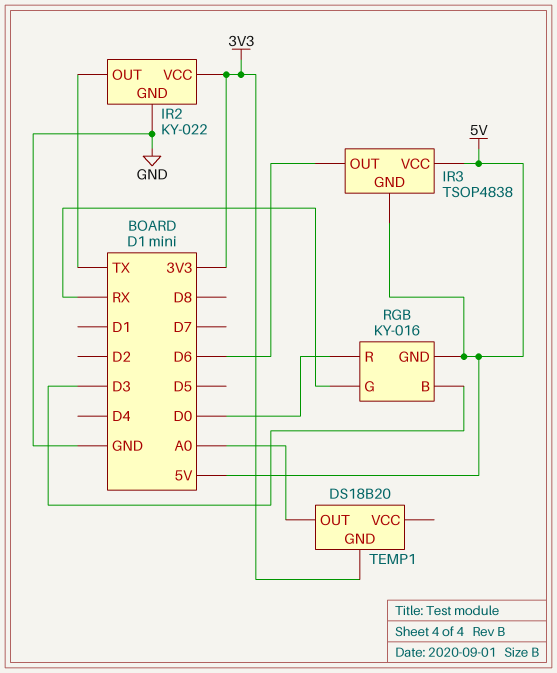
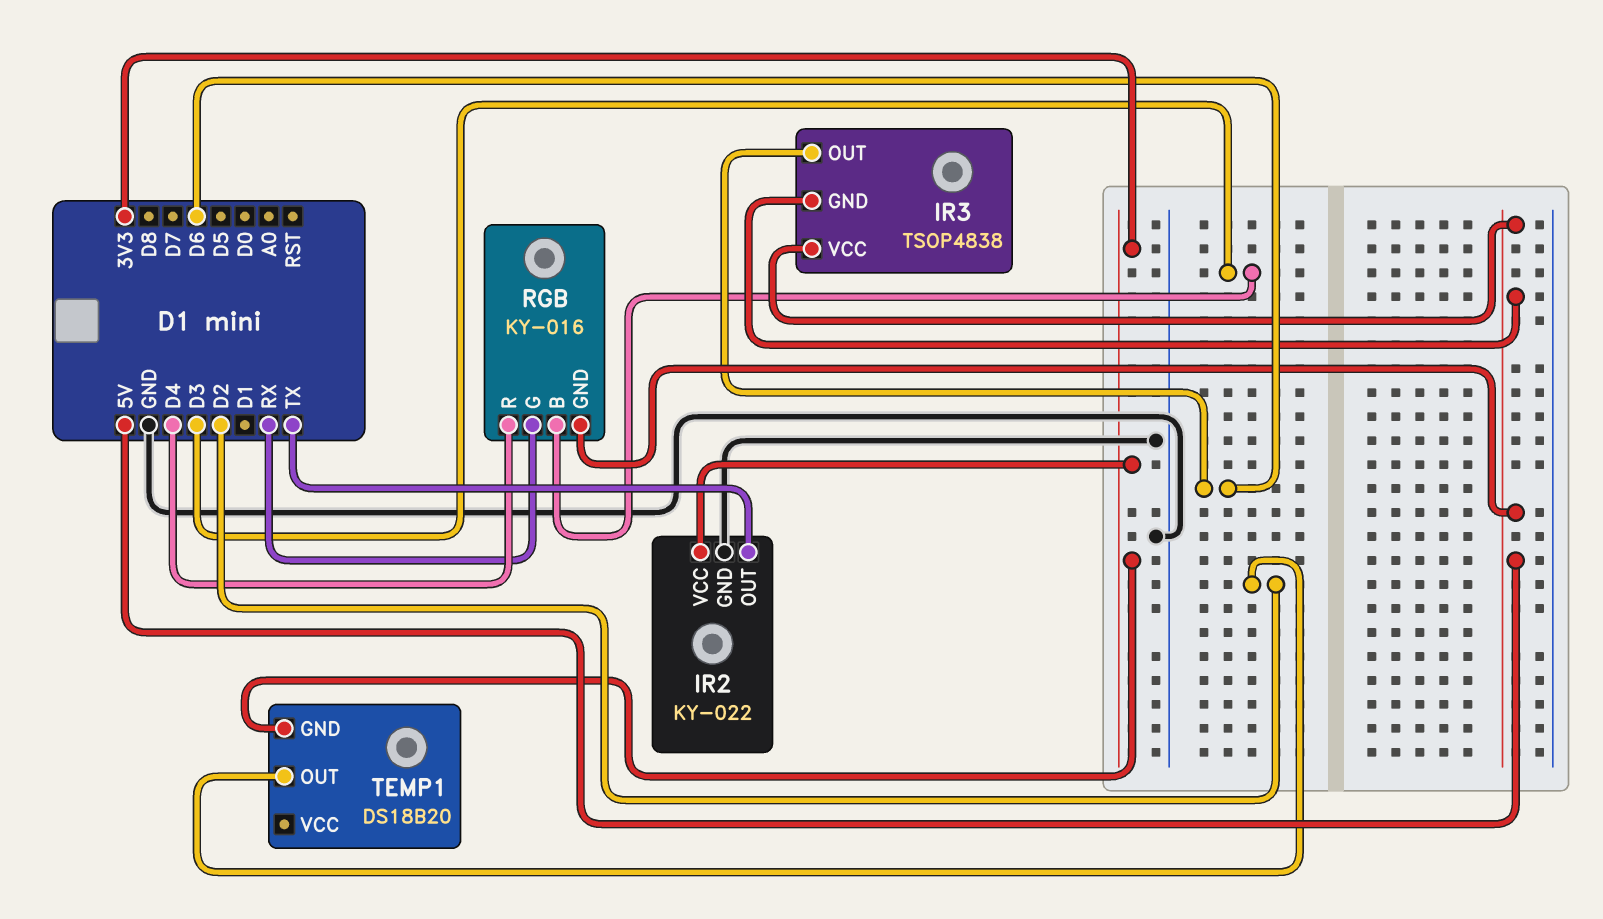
RGB pin R: D0 -> D4
TEMP1 pin OUT: A0 -> D2

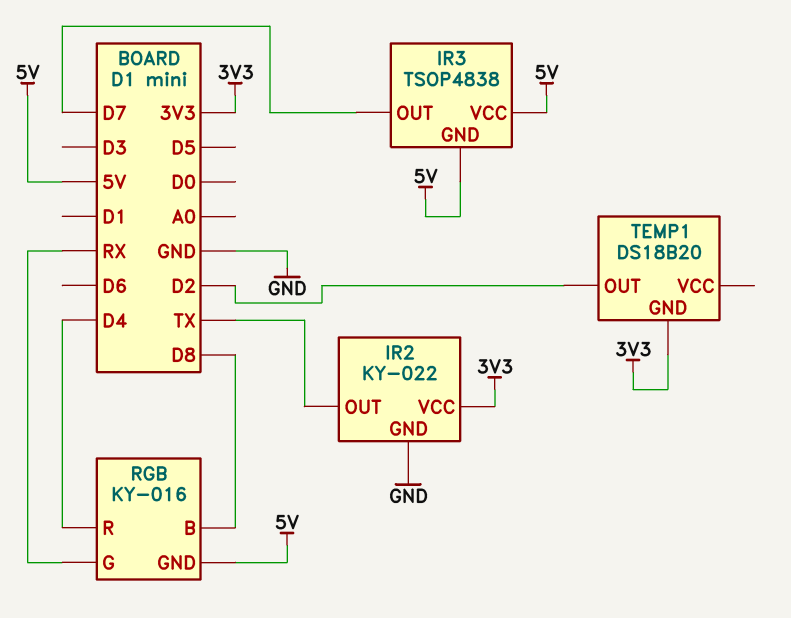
IR3 pin OUT: D6 -> D7
RGB pin B: D3 -> D8

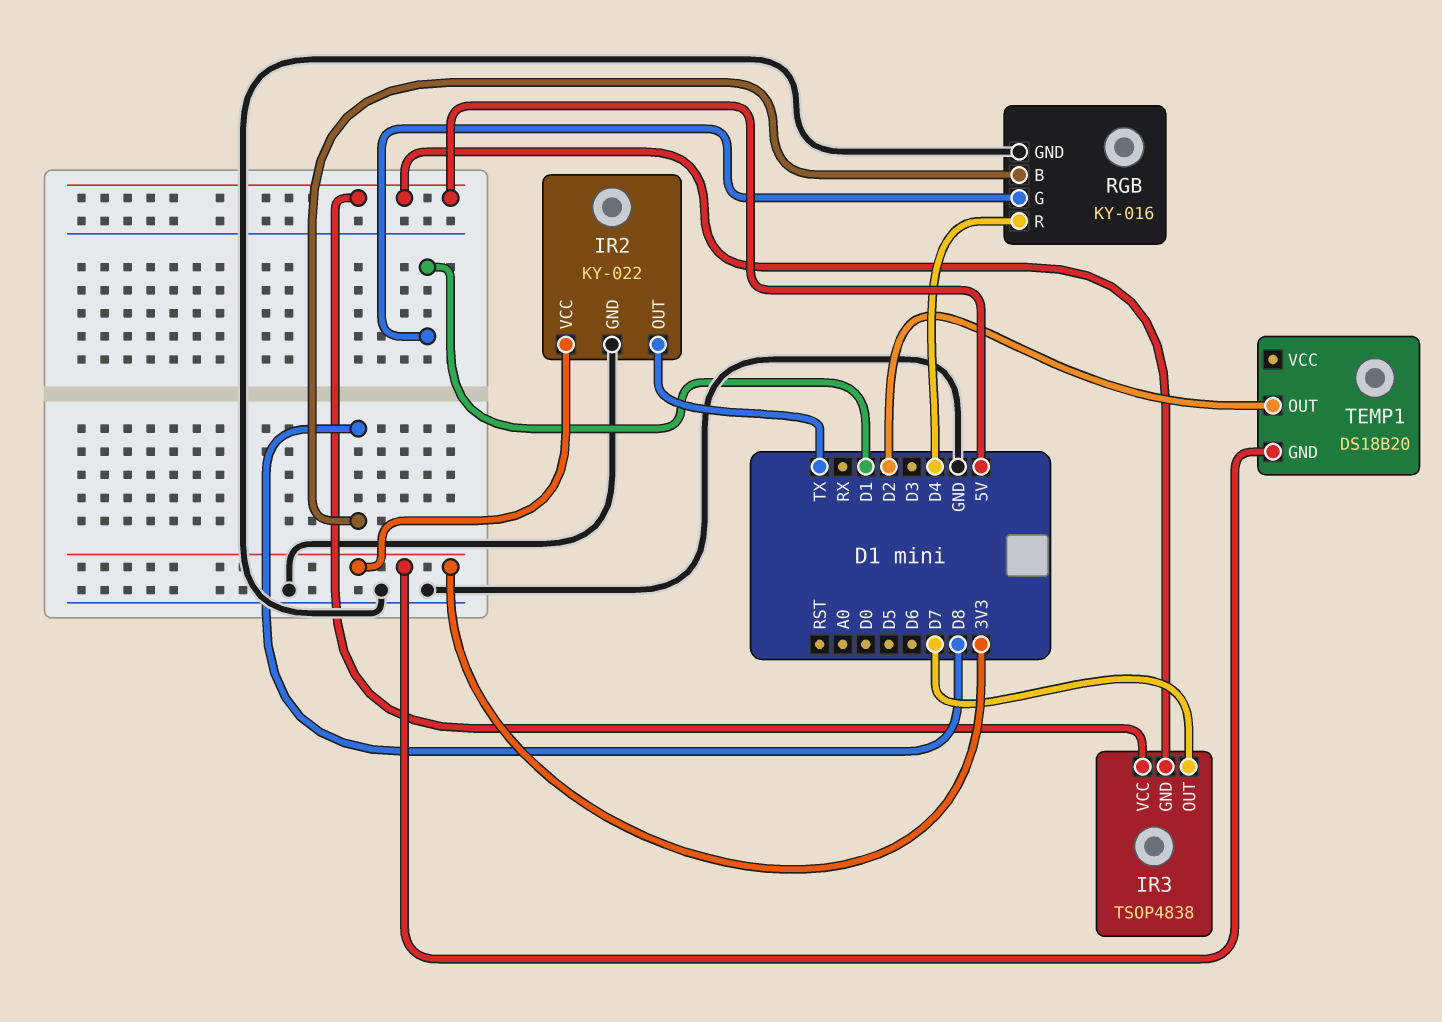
RGB pin G: RX -> D1
RGB pin GND: 5V -> GND

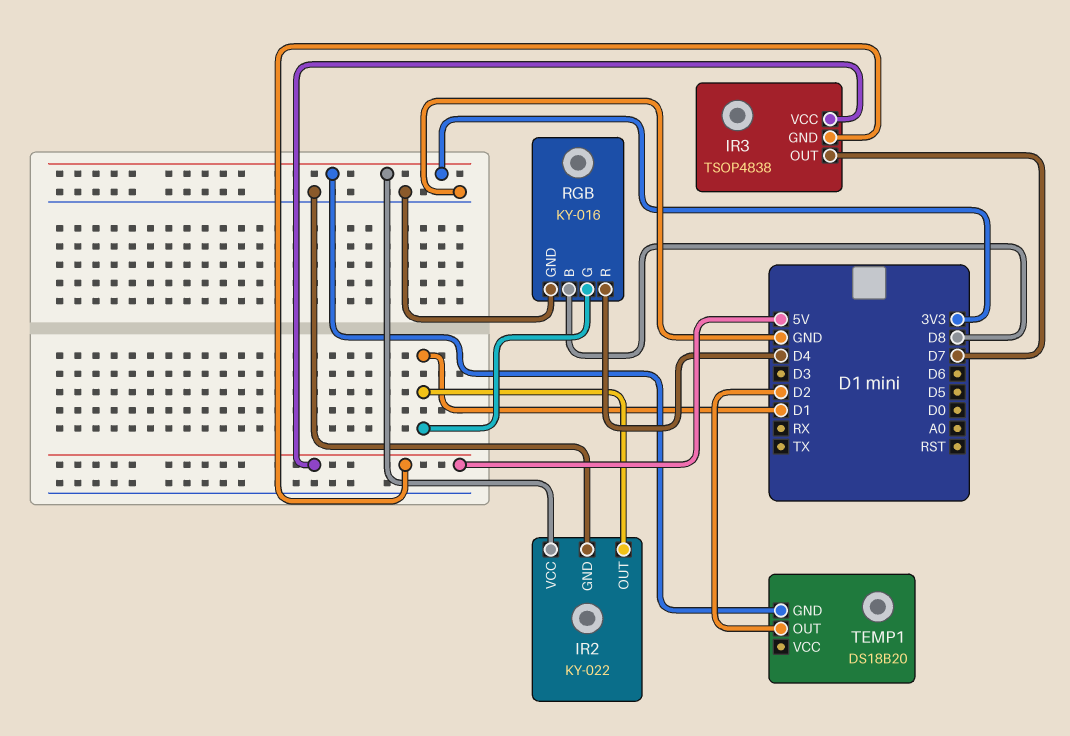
IR2 pin OUT: TX -> D1

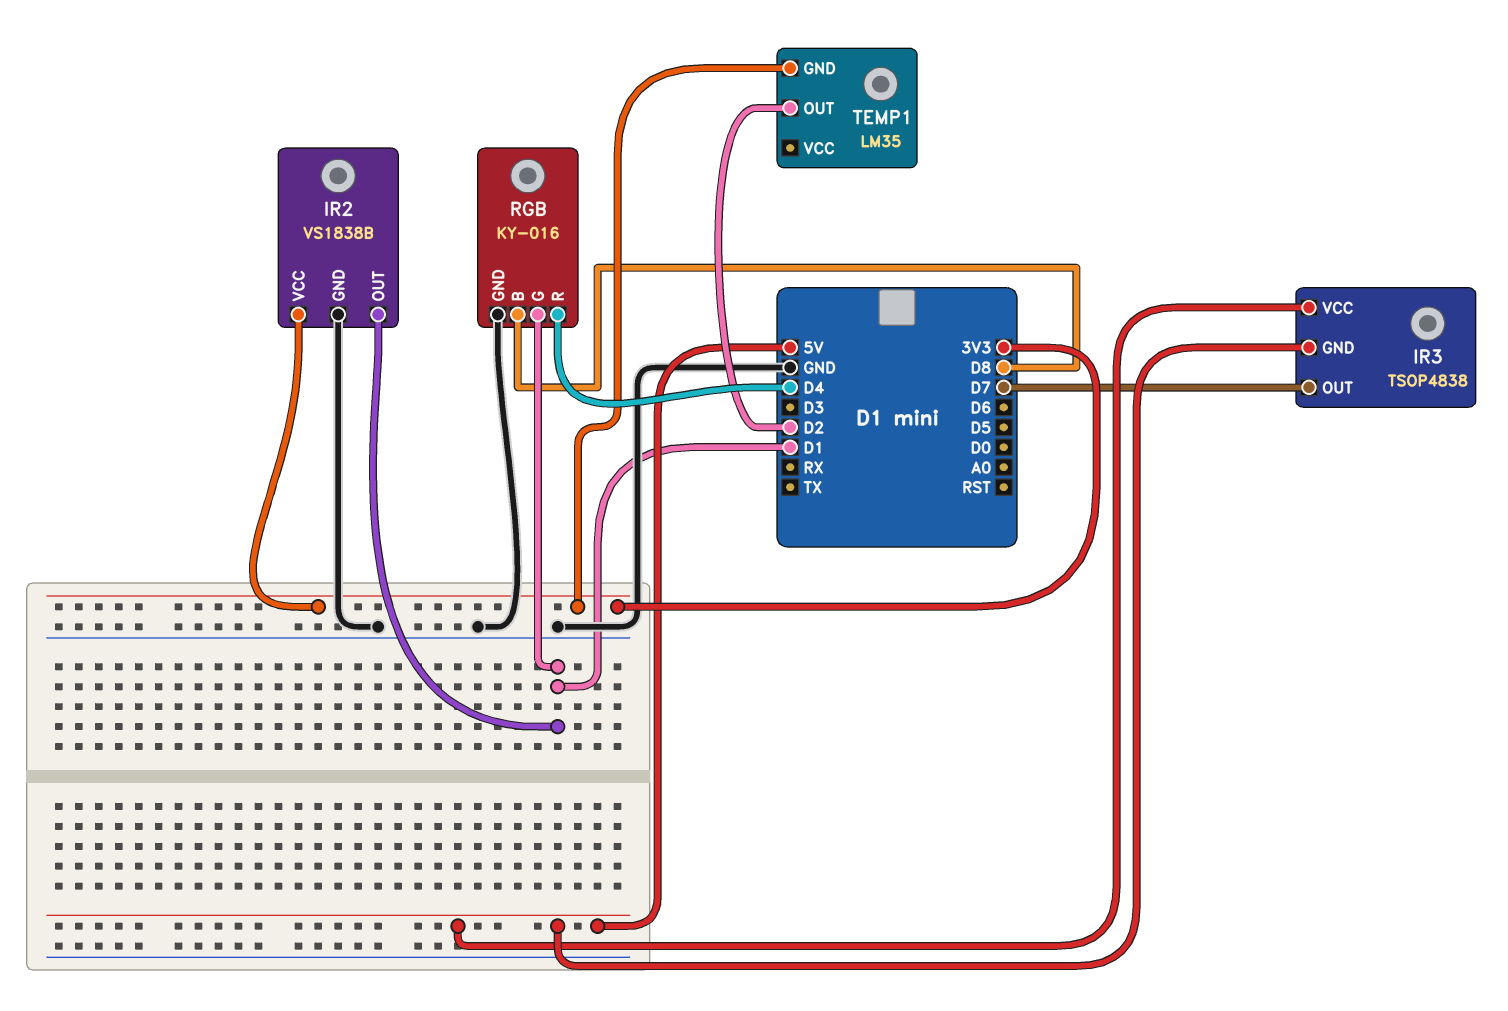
IR2: KY-022 -> VS1838B
TEMP1: DS18B20 -> LM35

